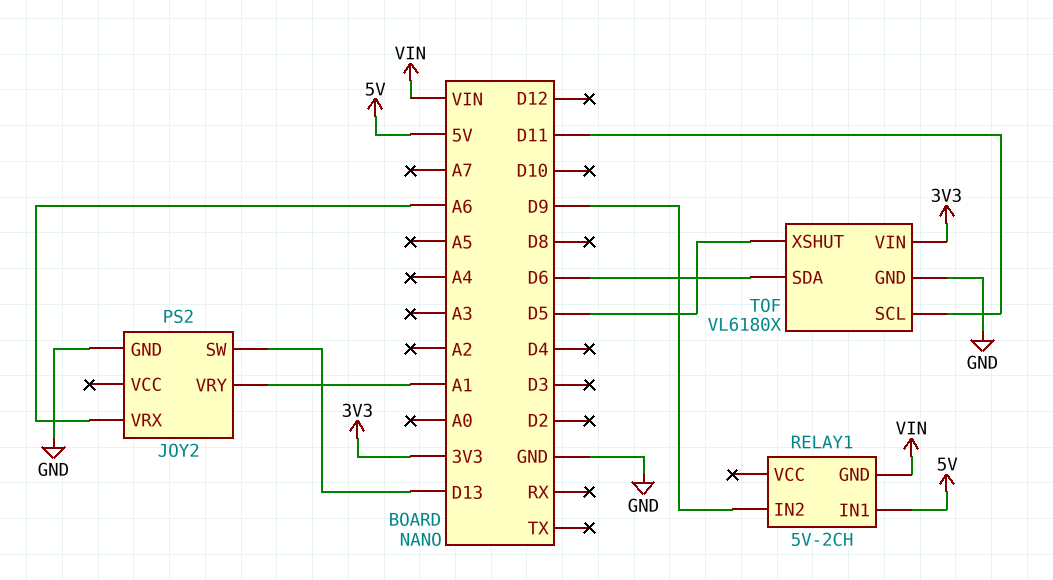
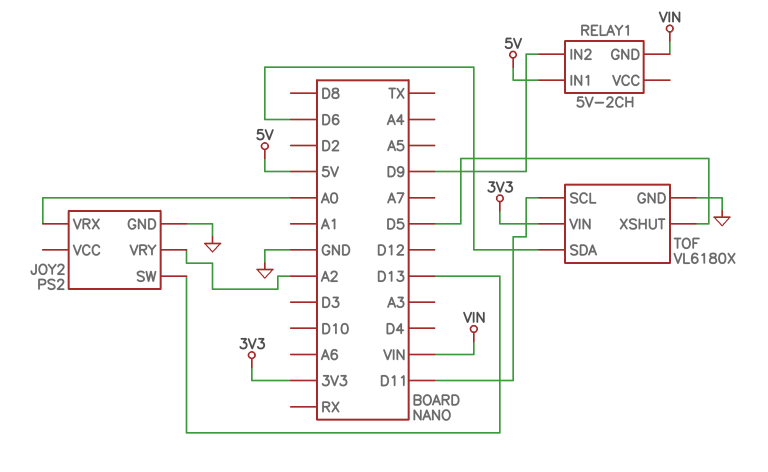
JOY2 pin VRX: A6 -> A0
JOY2 pin VRY: A1 -> A2

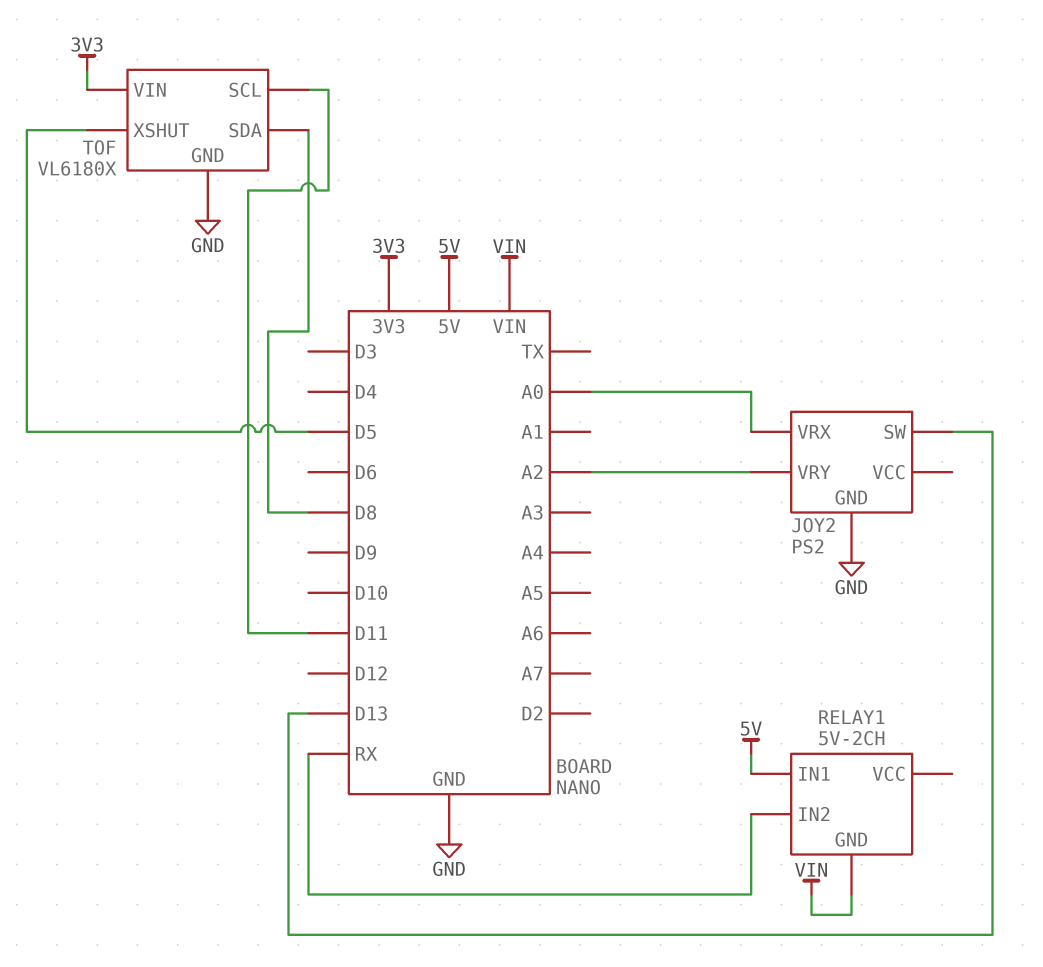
RELAY1 pin IN2: D9 -> RX
TOF pin SDA: D6 -> D8

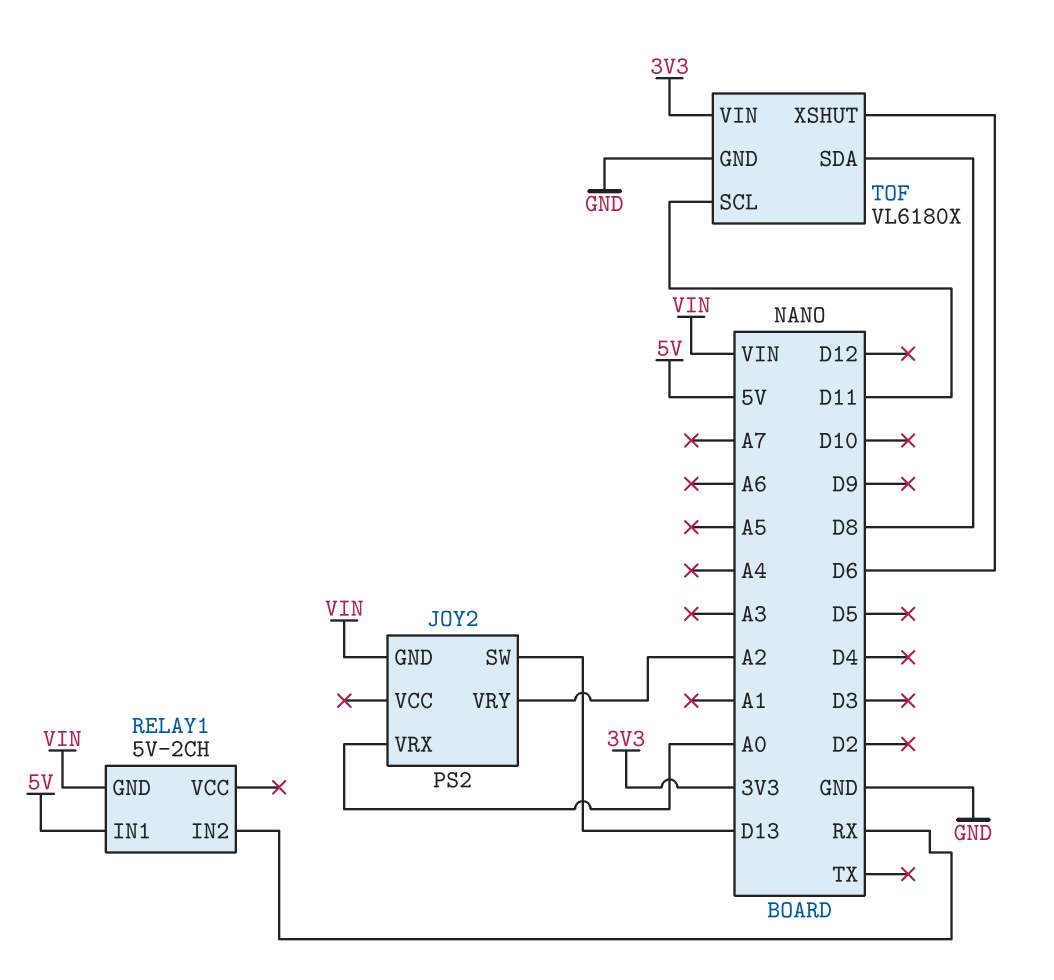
JOY2 pin GND: GND -> VIN
TOF pin XSHUT: D5 -> D6

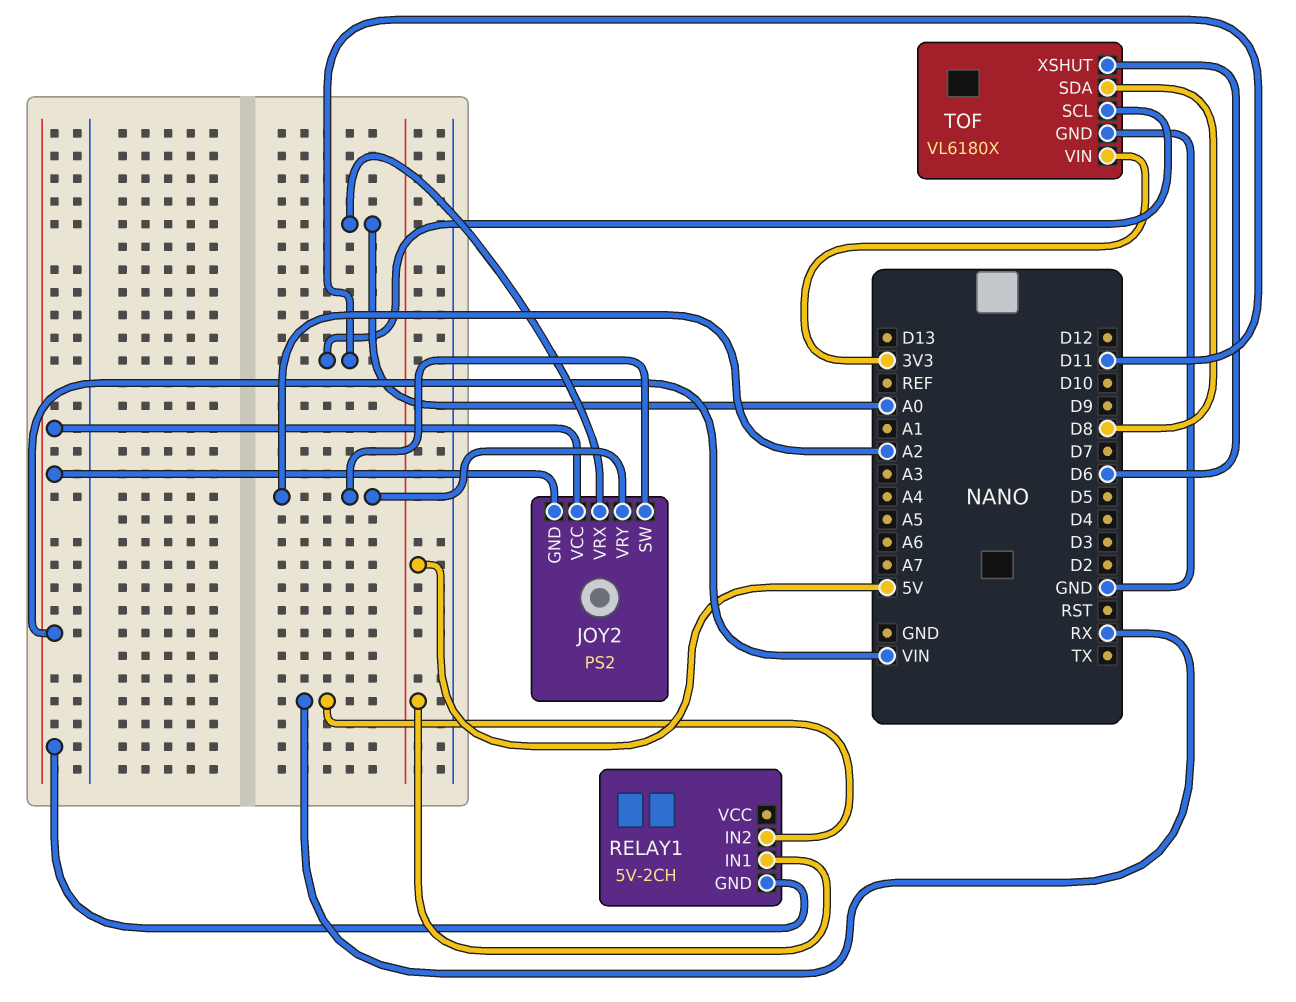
JOY2 pin SW: D13 -> A2
JOY2 pin VCC: none -> VIN

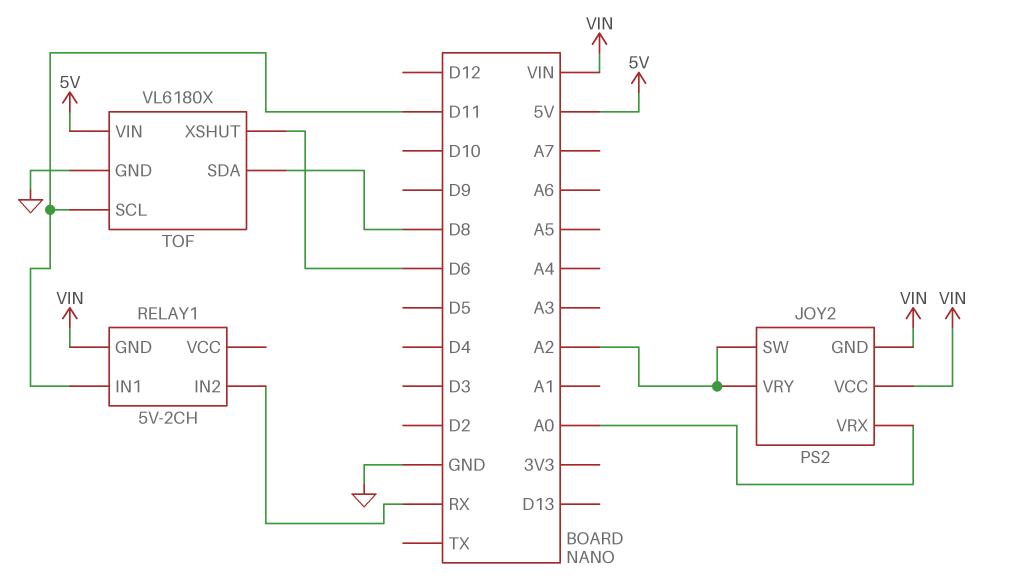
RELAY1 pin IN1: 5V -> D11
TOF pin VIN: 3V3 -> 5V

